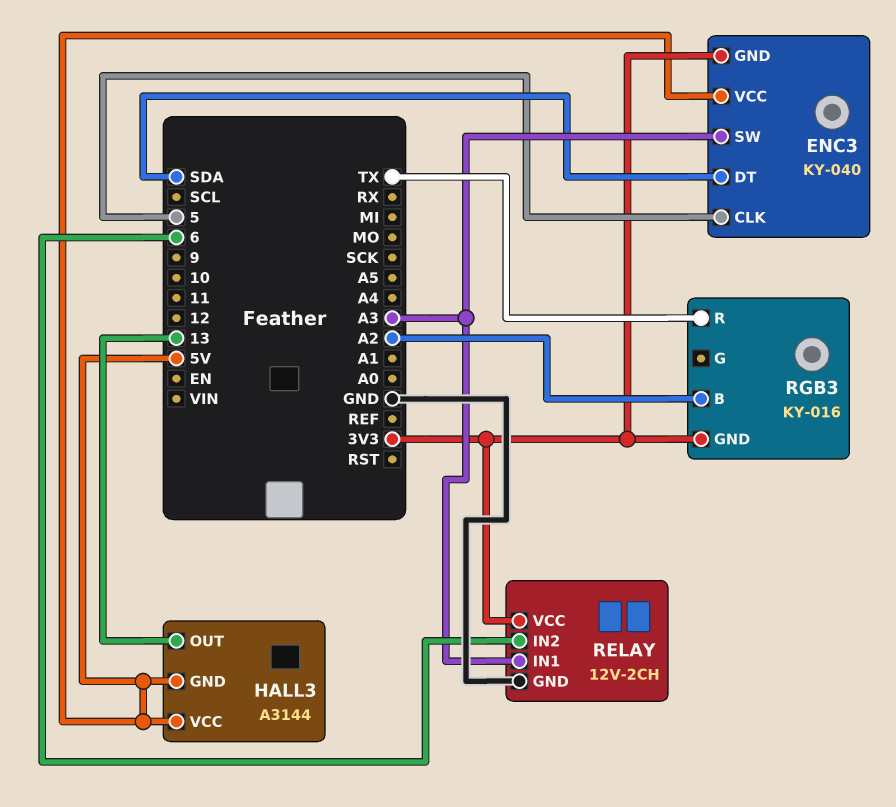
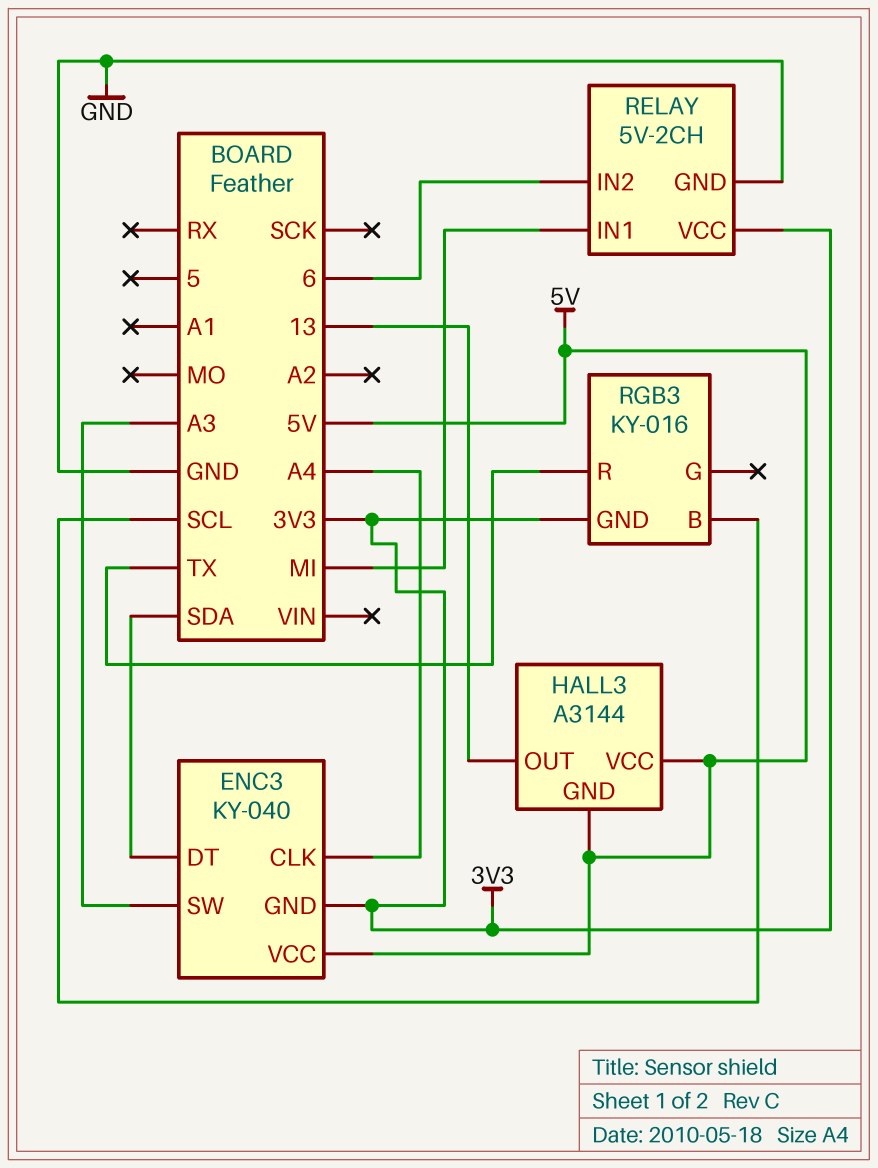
ENC3 pin CLK: 5 -> A4
RELAY: 12V-2CH -> 5V-2CH
RELAY pin IN1: A3 -> MI
RGB3 pin B: A2 -> SCL

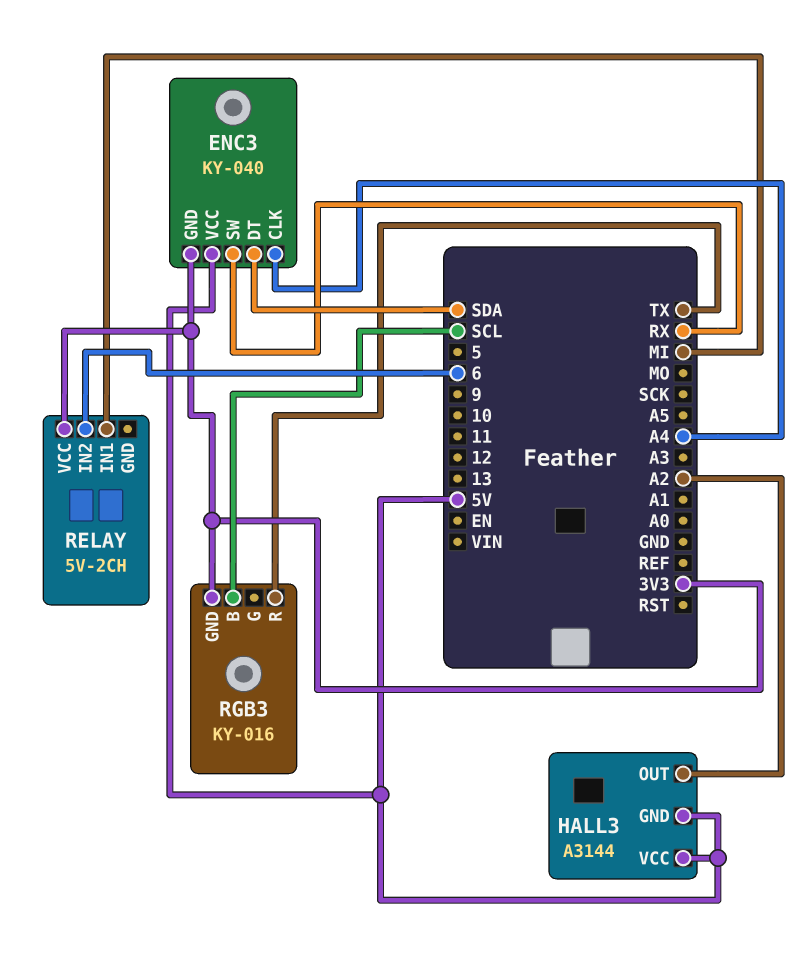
ENC3 pin SW: A3 -> RX
HALL3 pin OUT: 13 -> A2
RELAY pin GND: GND -> none

